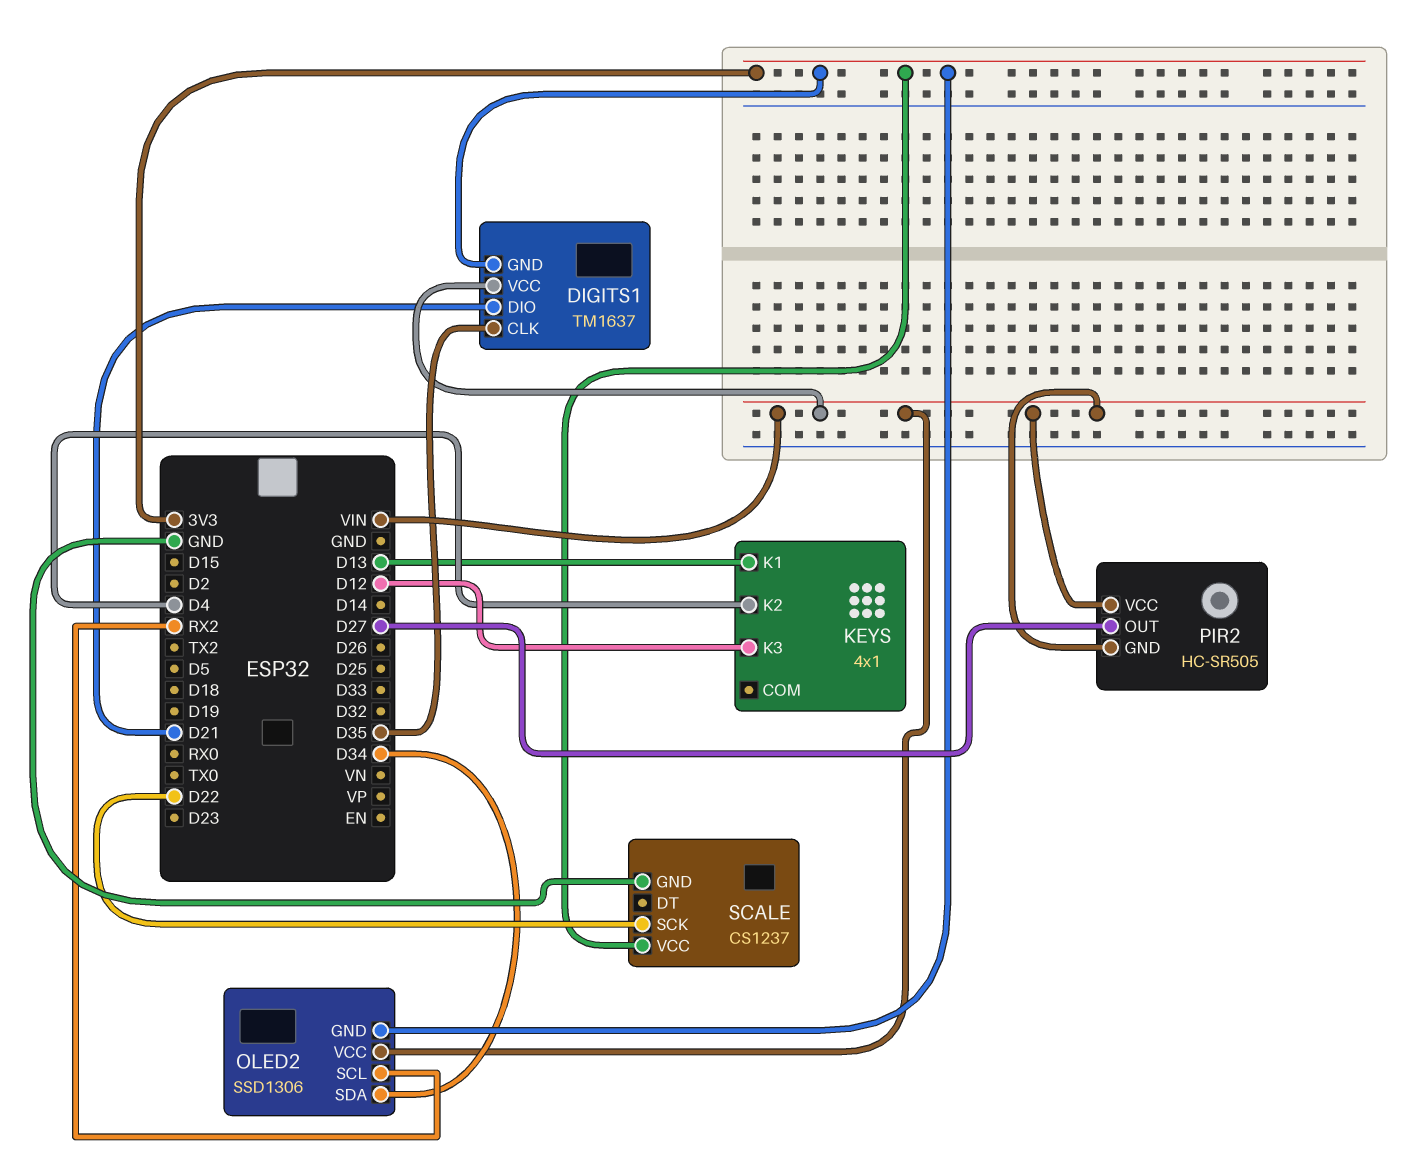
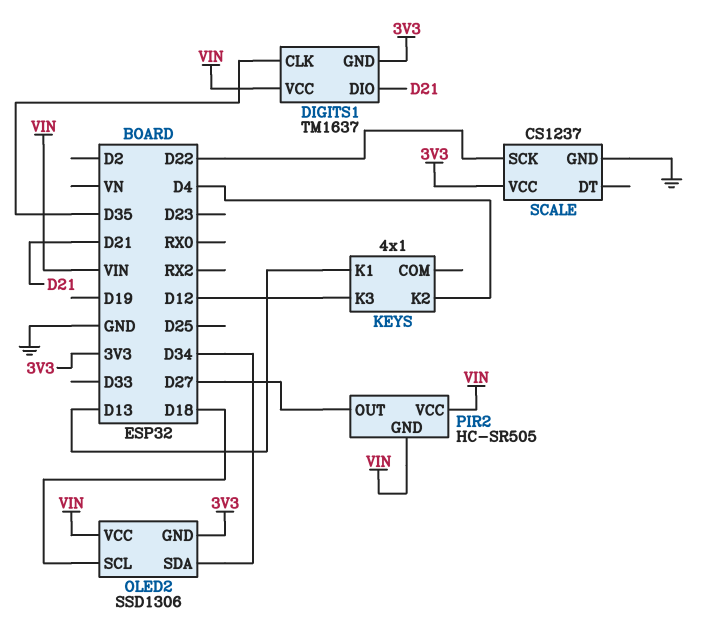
OLED2 pin SCL: RX2 -> D18

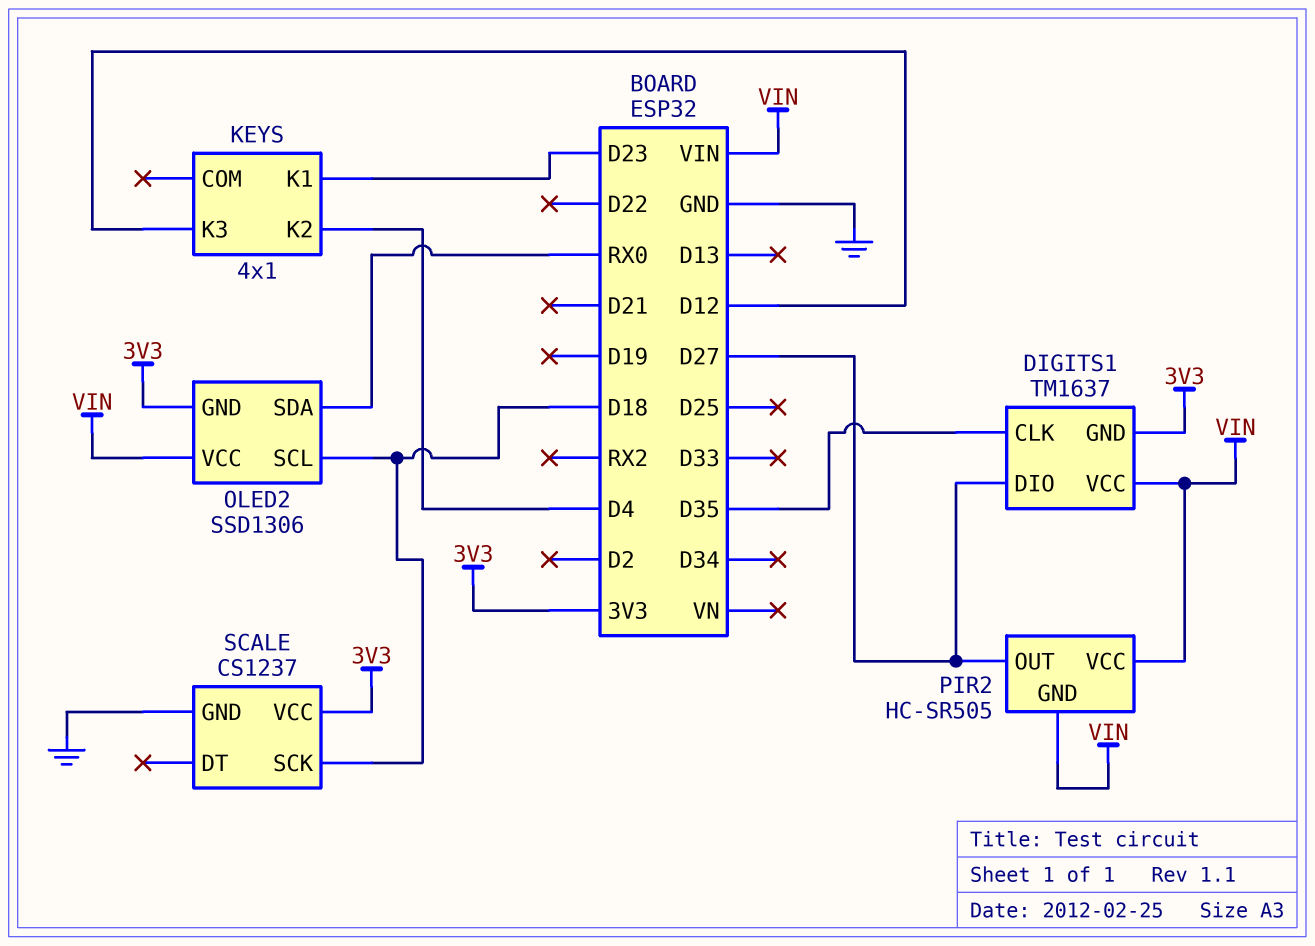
DIGITS1 pin DIO: D21 -> D27
KEYS pin K1: D13 -> D23
OLED2 pin SDA: D34 -> RX0
SCALE pin SCK: D22 -> D18

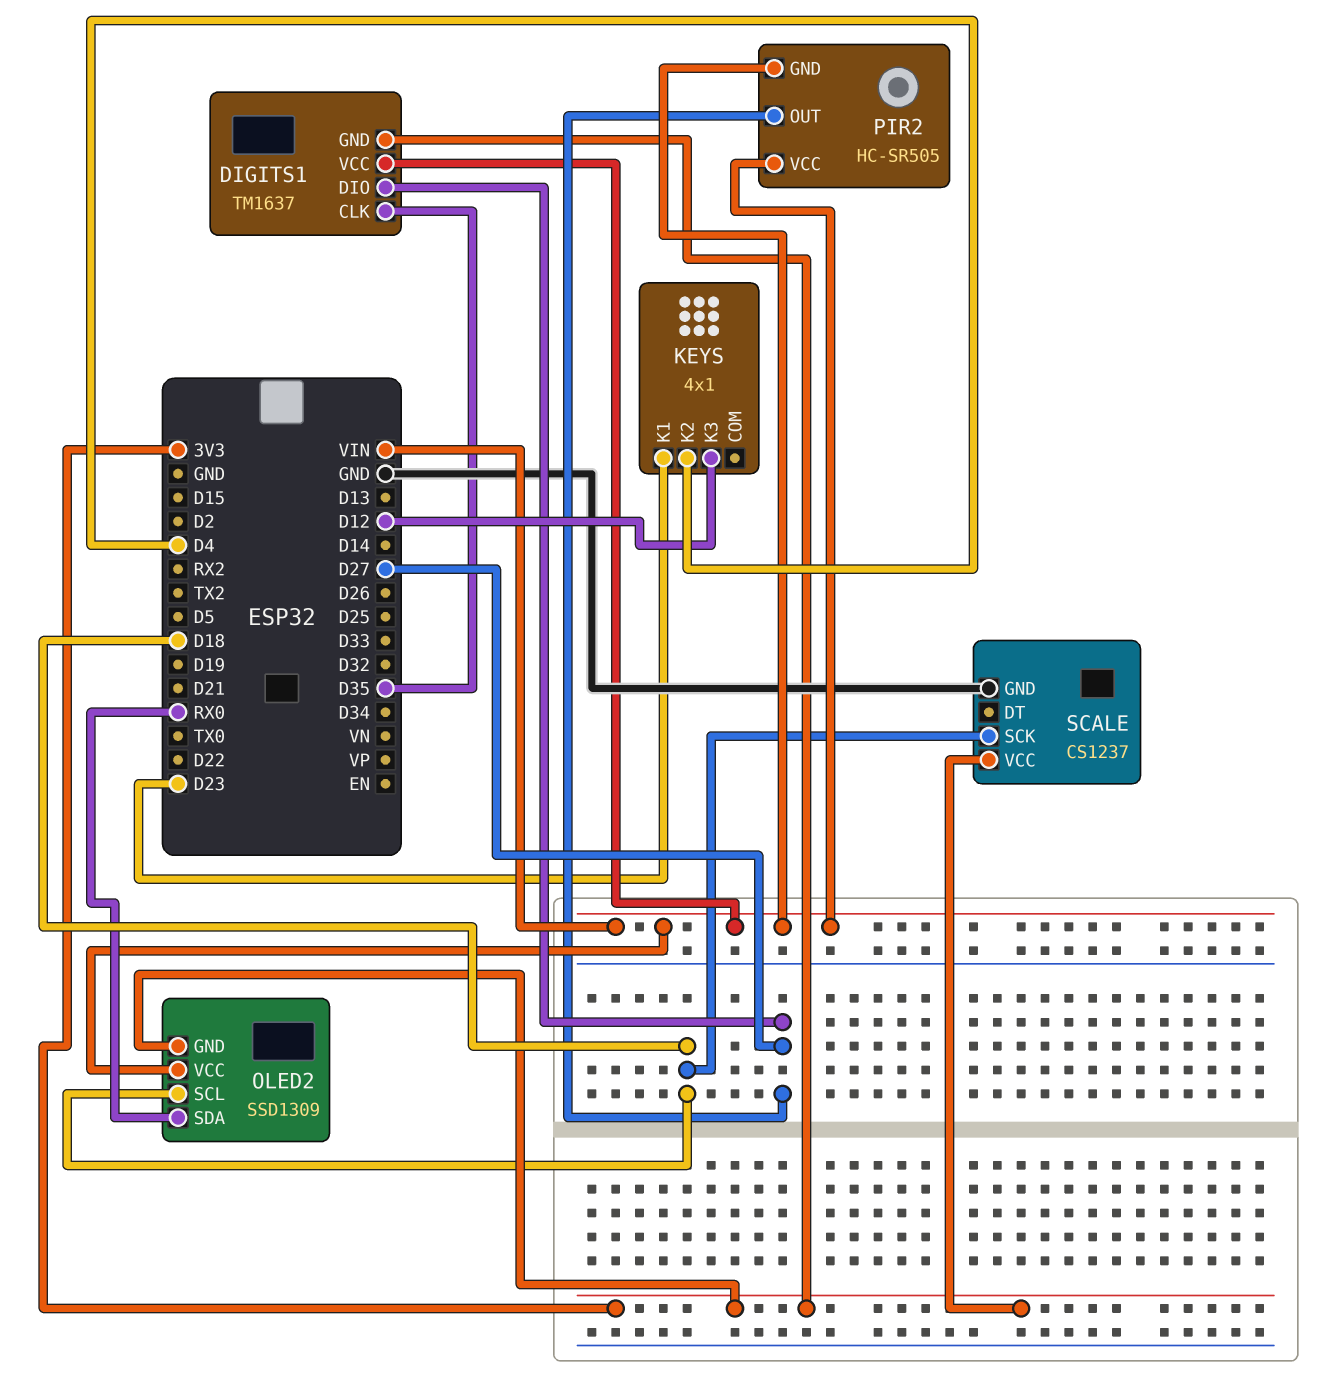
OLED2: SSD1306 -> SSD1309

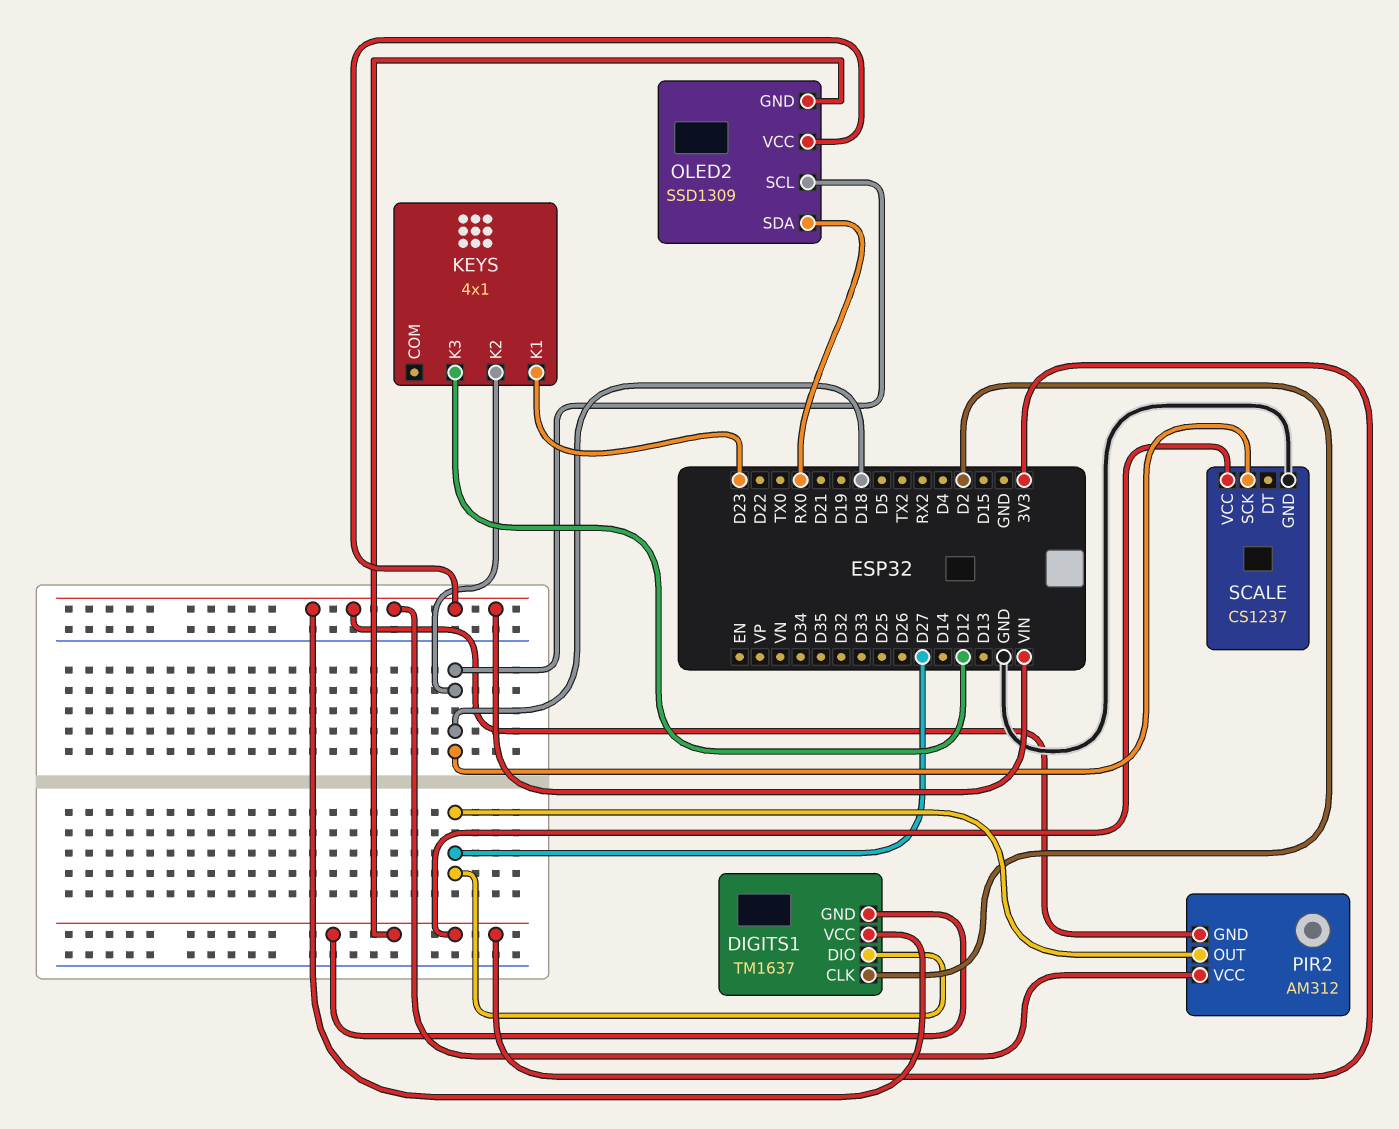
DIGITS1 pin CLK: D35 -> D2
KEYS pin K2: D4 -> D18
PIR2: HC-SR505 -> AM312

